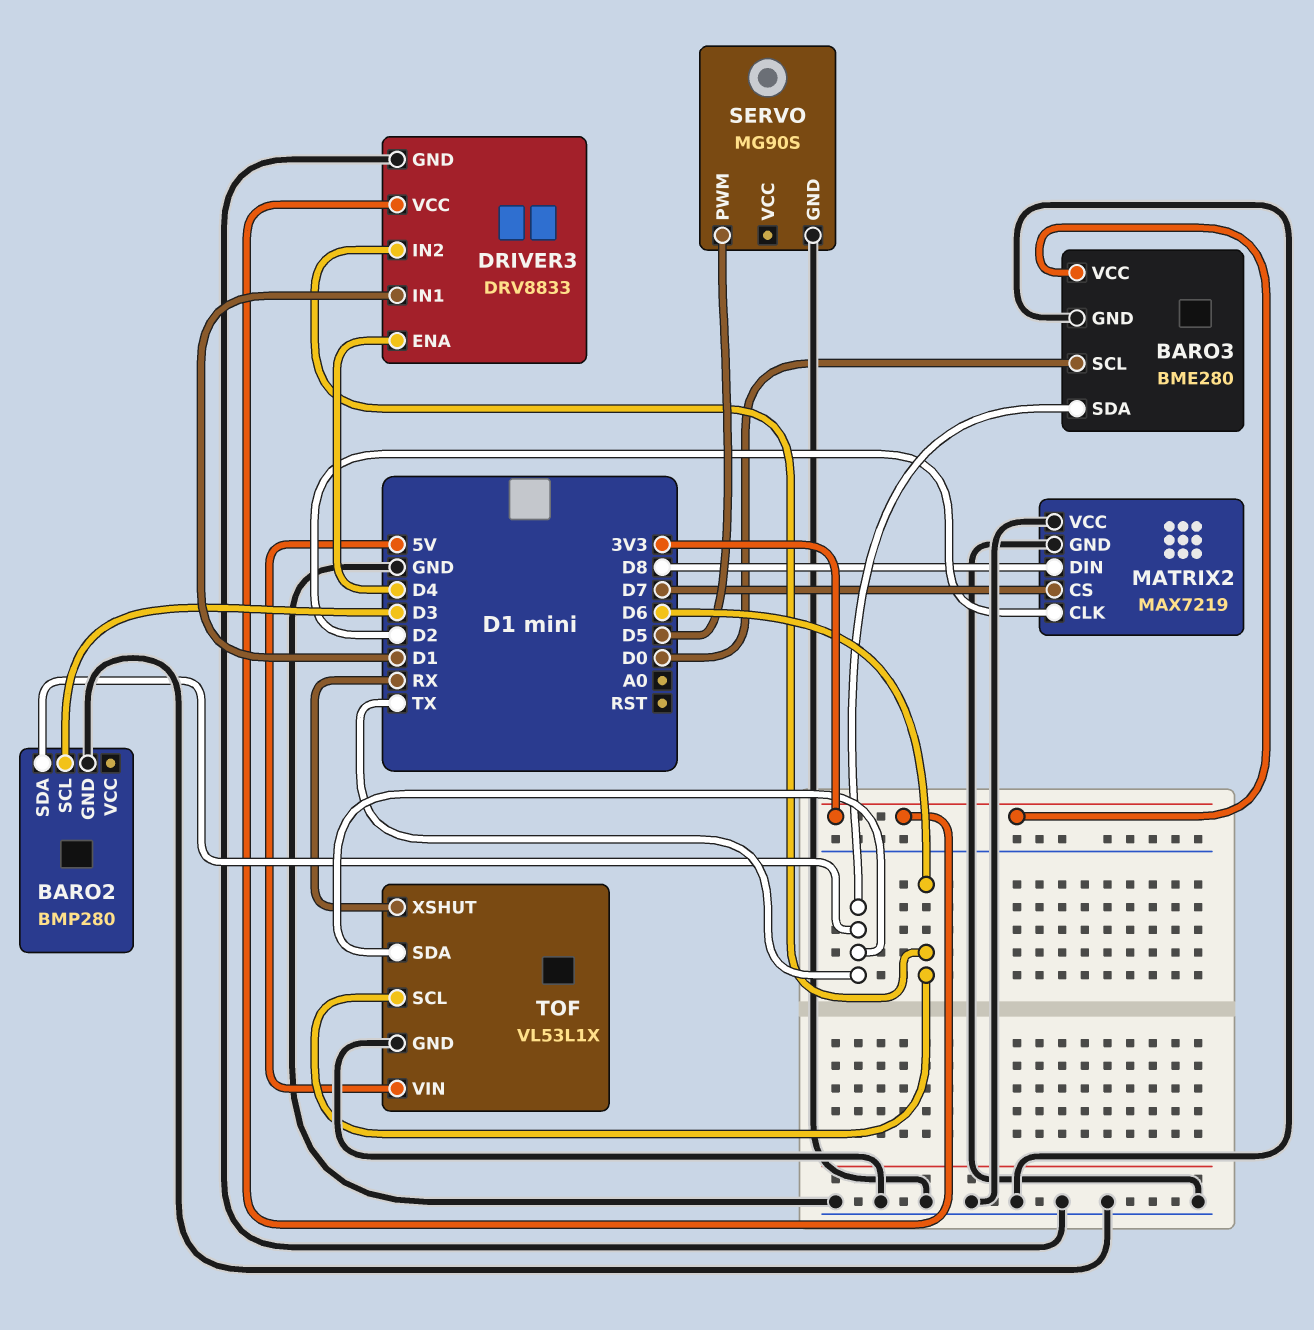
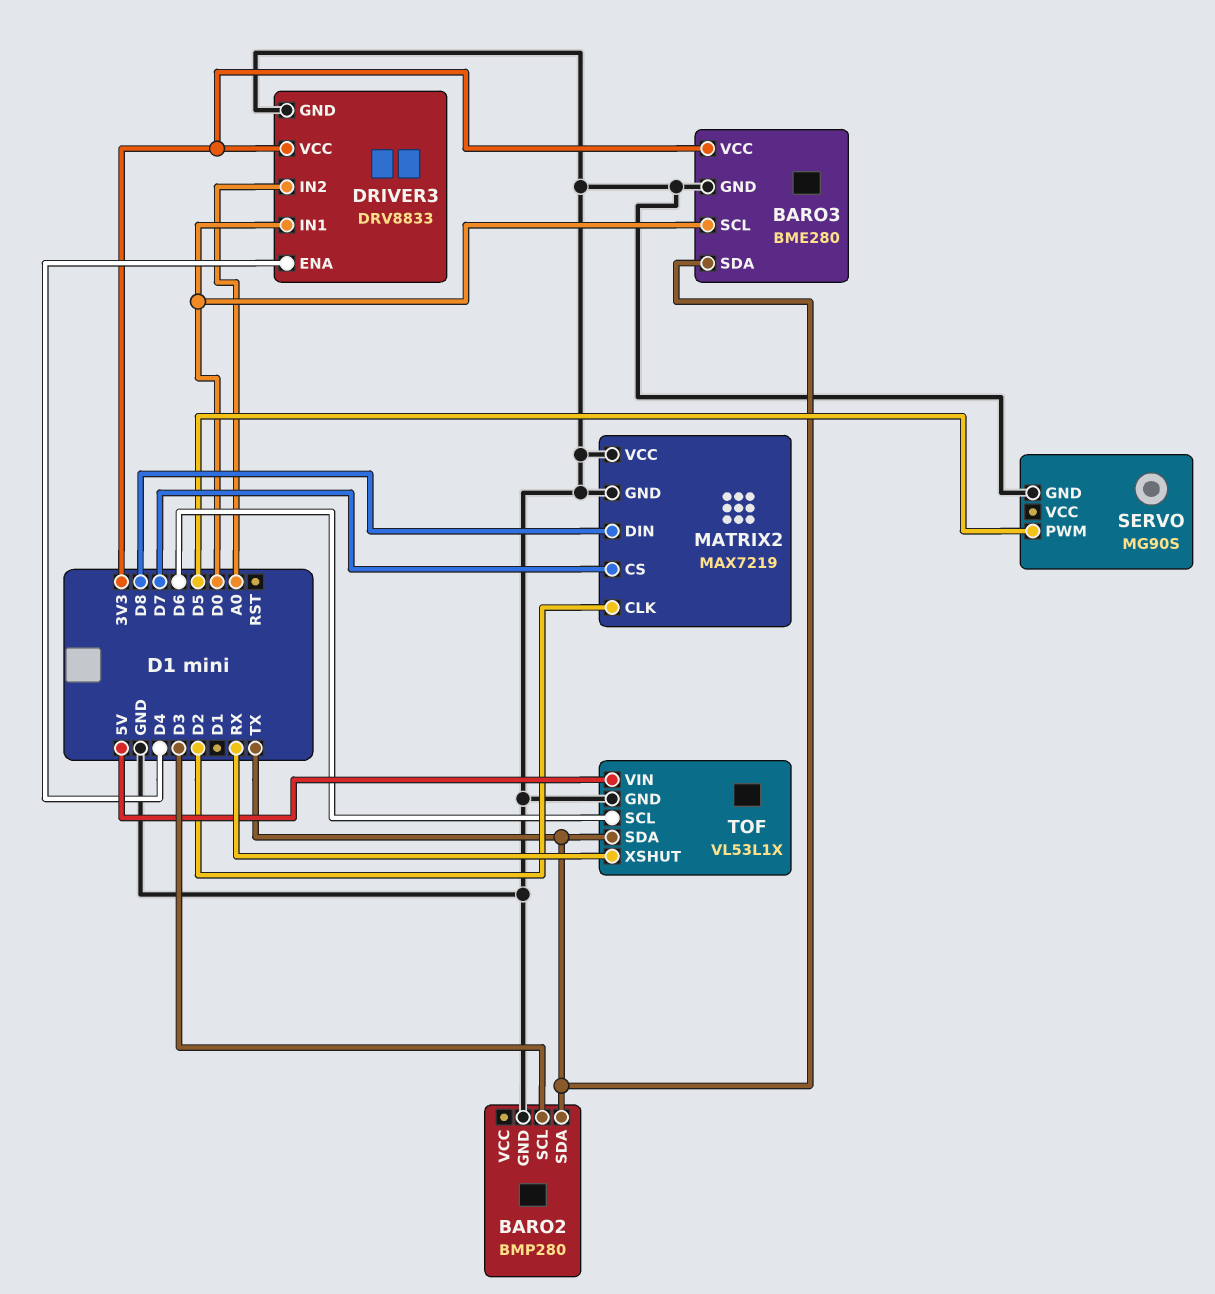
DRIVER3 pin IN1: D1 -> D0
DRIVER3 pin IN2: D6 -> A0

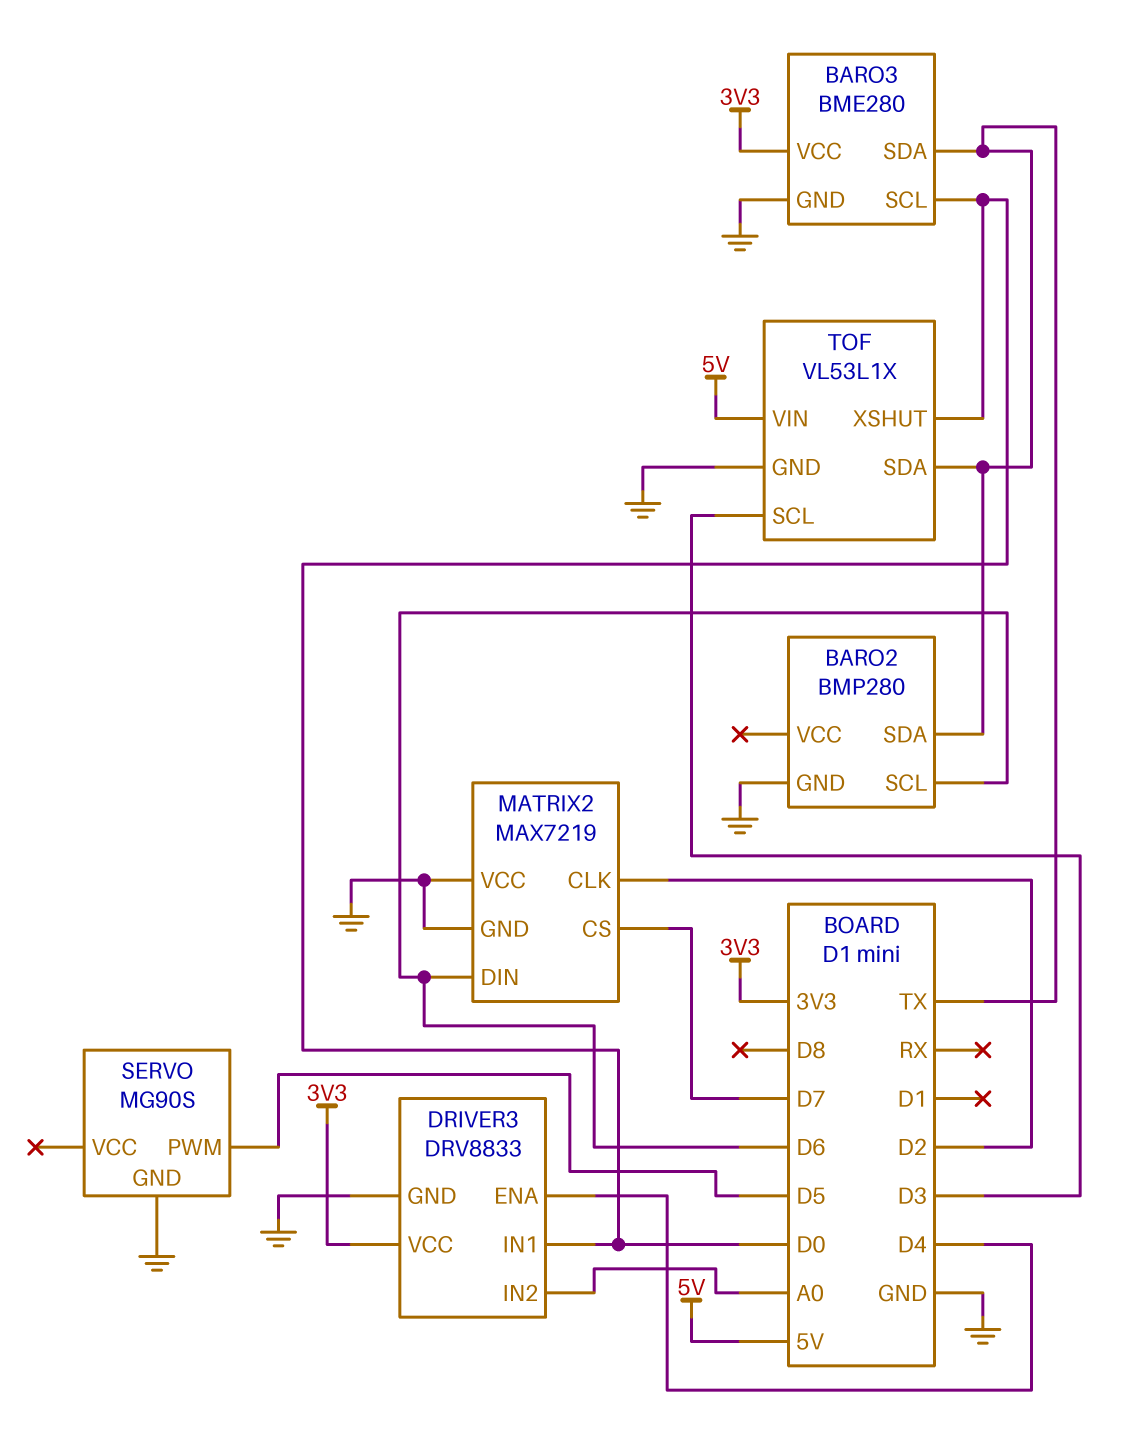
BARO2 pin SCL: D3 -> D6
MATRIX2 pin DIN: D8 -> D6
TOF pin SCL: D6 -> D3
TOF pin XSHUT: RX -> D0

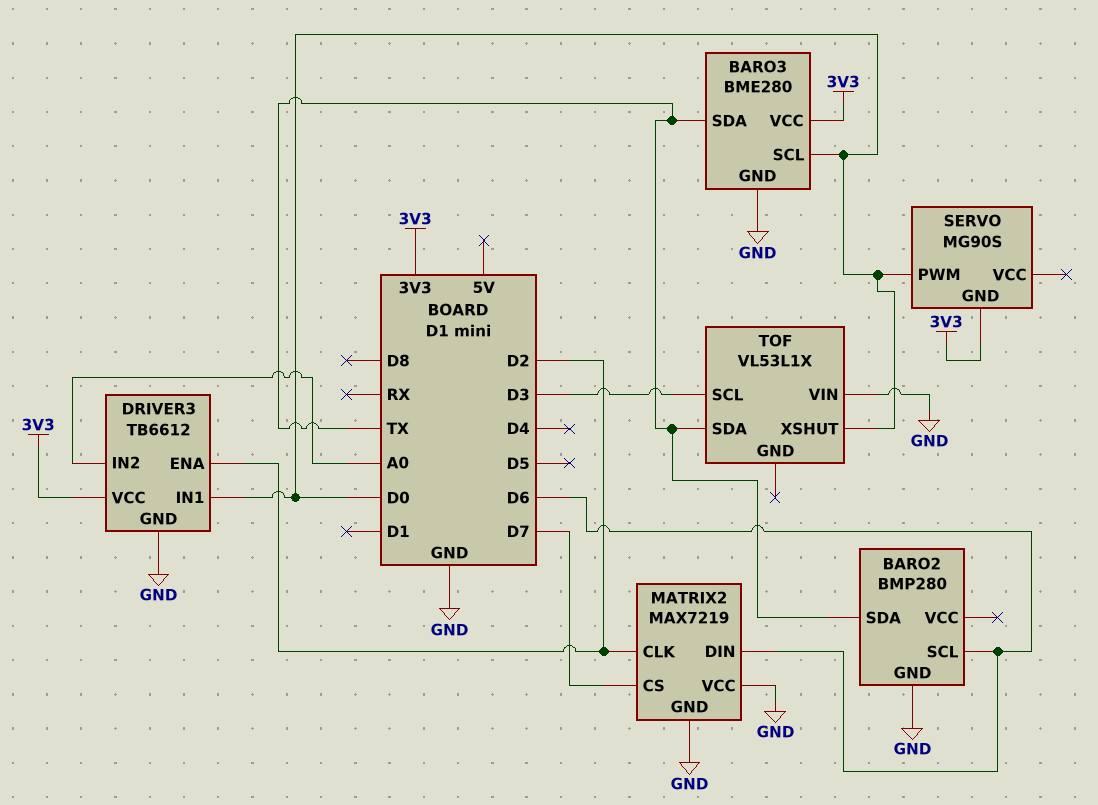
DRIVER3: DRV8833 -> TB6612
DRIVER3 pin ENA: D4 -> D2
SERVO pin GND: GND -> 3V3
SERVO pin PWM: D5 -> D0
TOF pin GND: GND -> none
TOF pin VIN: 5V -> GND

